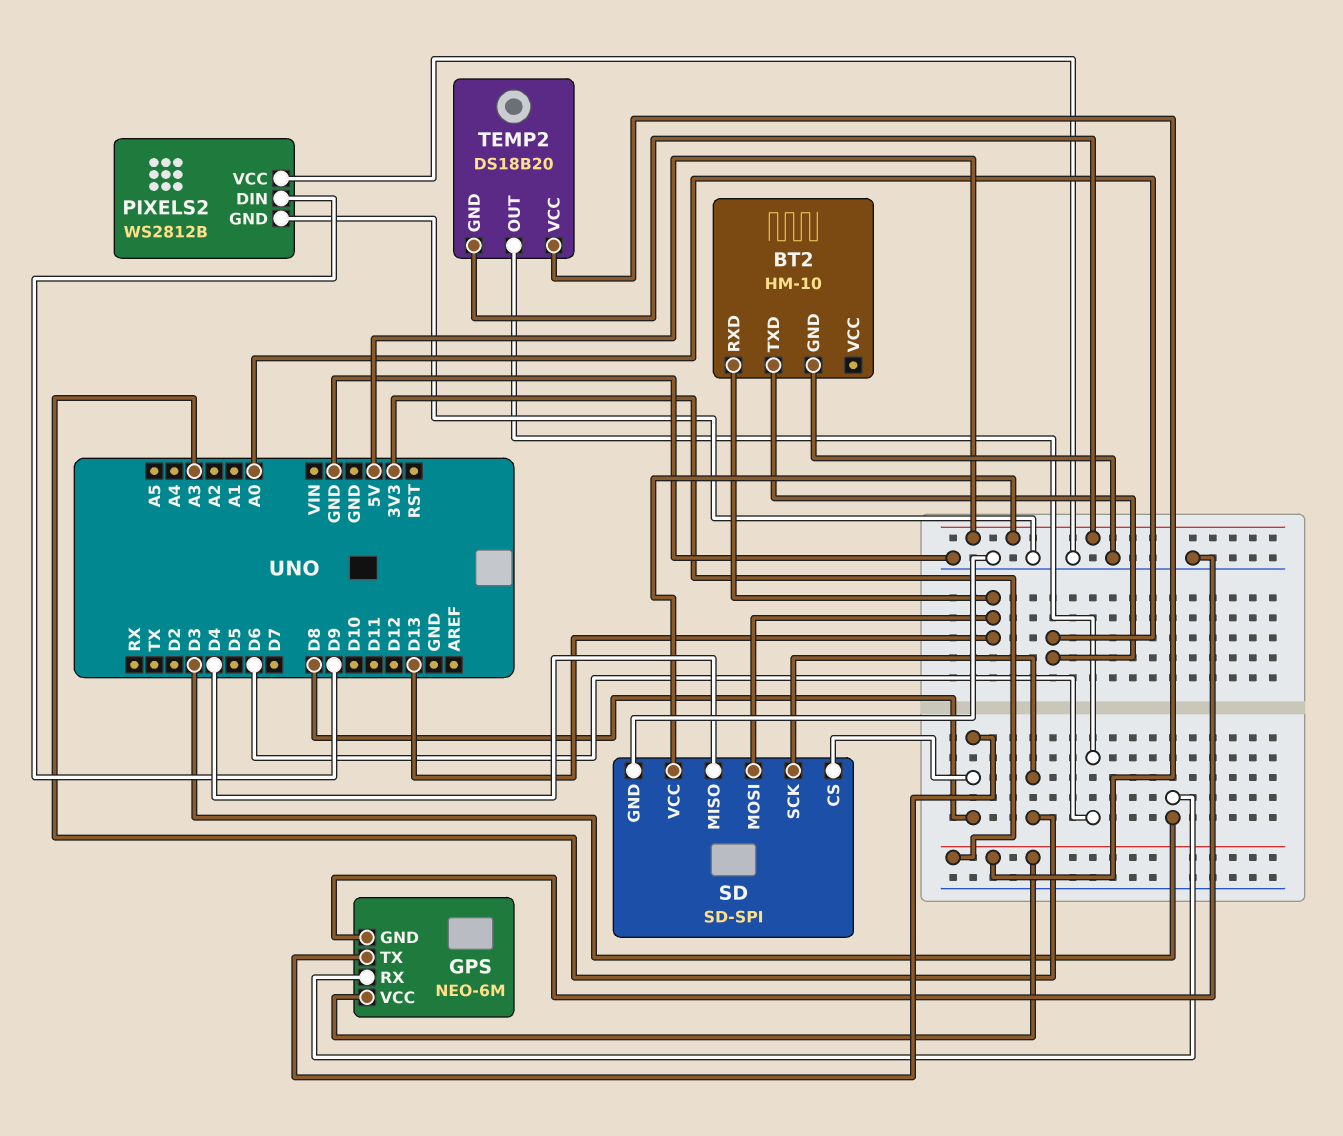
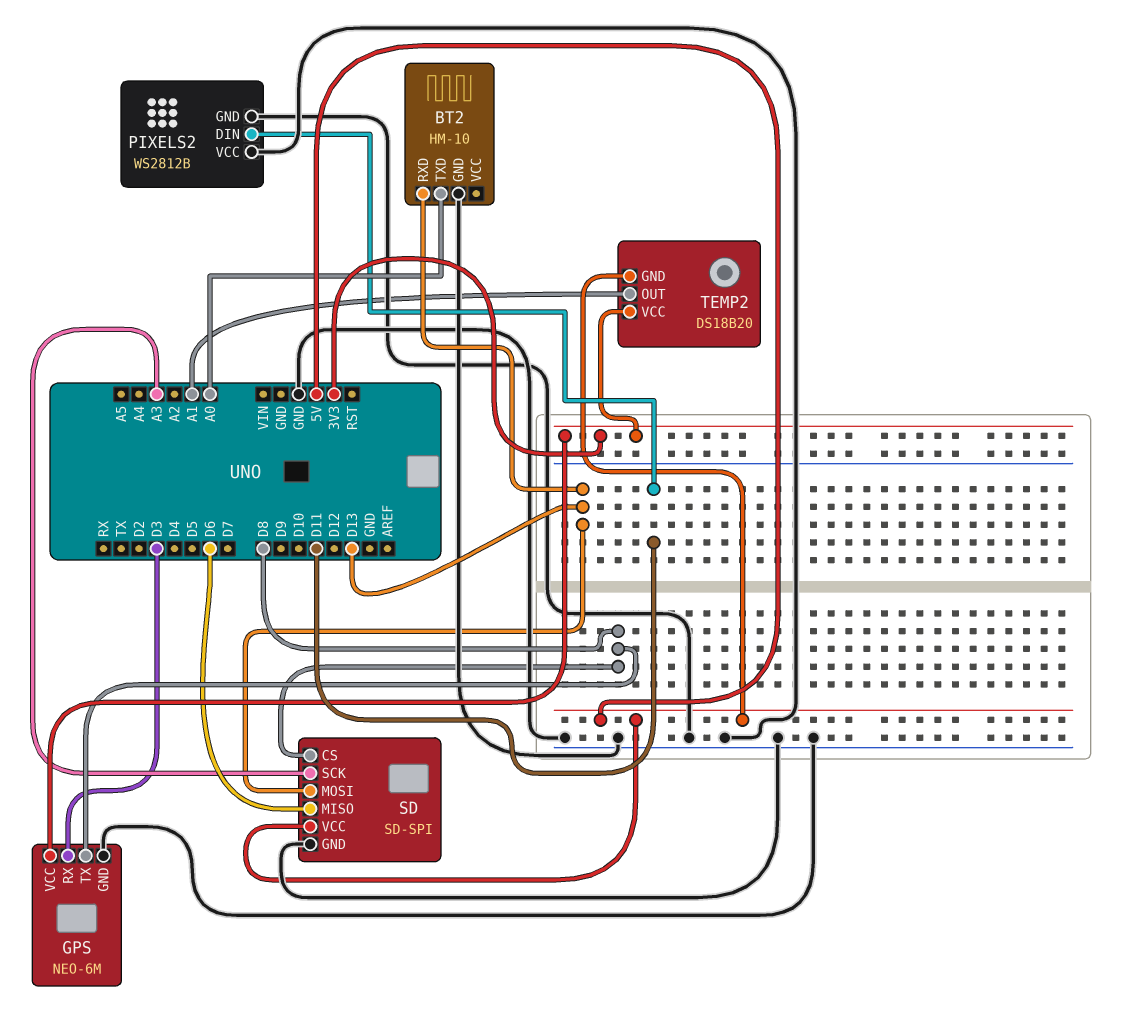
PIXELS2 pin DIN: D9 -> D11
SD pin MISO: D4 -> D6
TEMP2 pin OUT: D6 -> A1

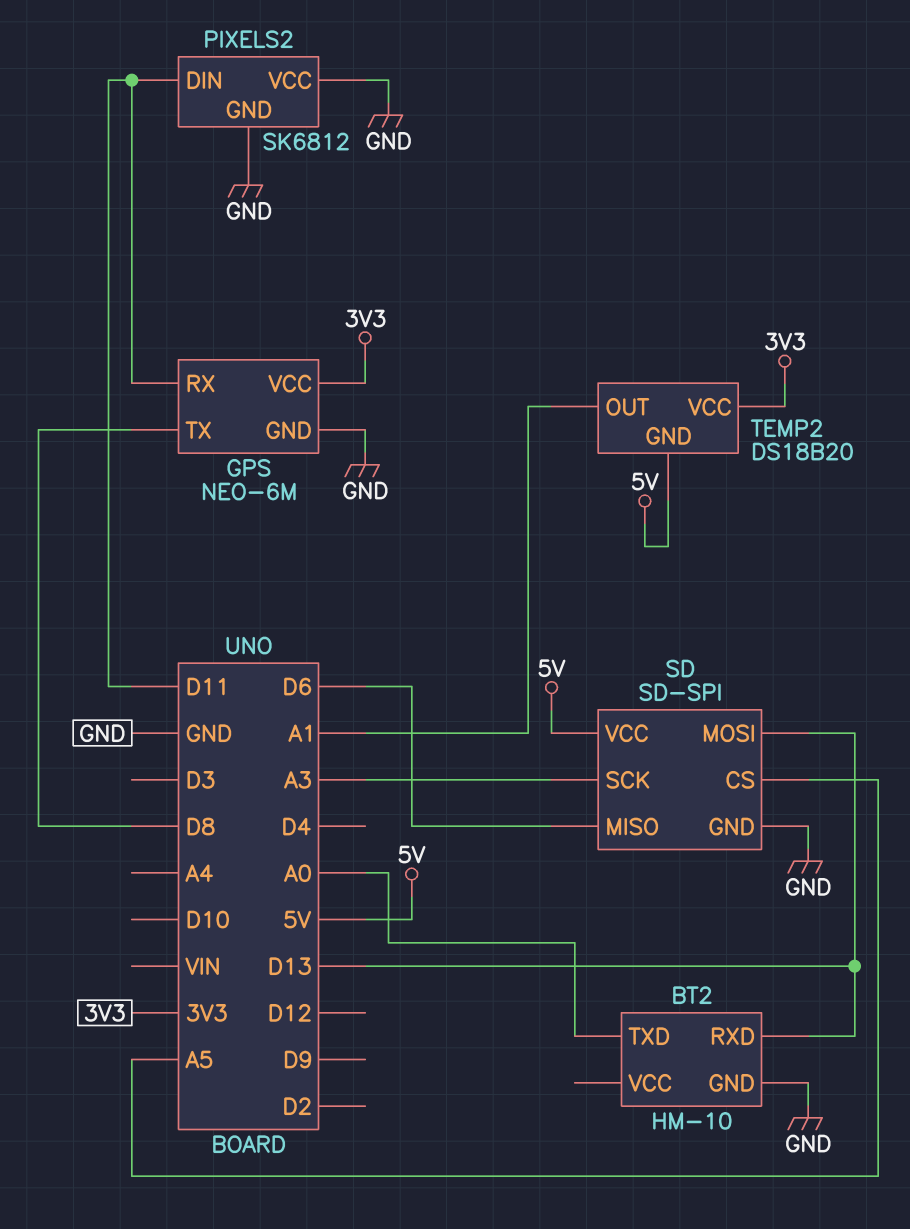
GPS pin RX: D3 -> D11
PIXELS2: WS2812B -> SK6812
SD pin CS: D8 -> A5

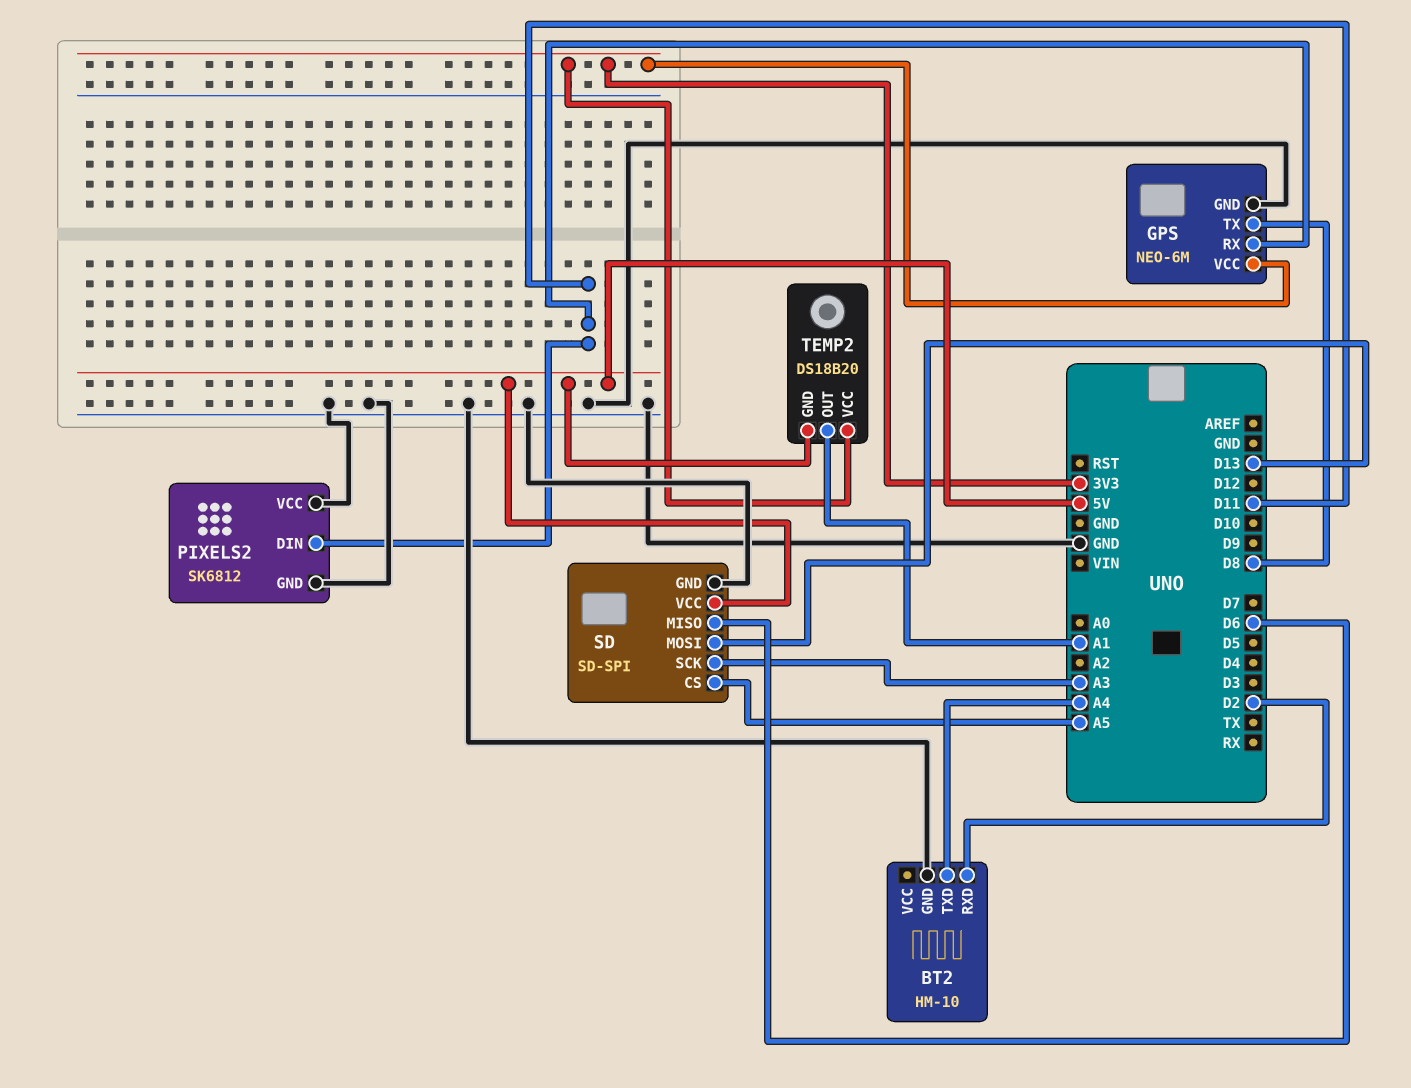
BT2 pin RXD: D13 -> D2
BT2 pin TXD: A0 -> A4

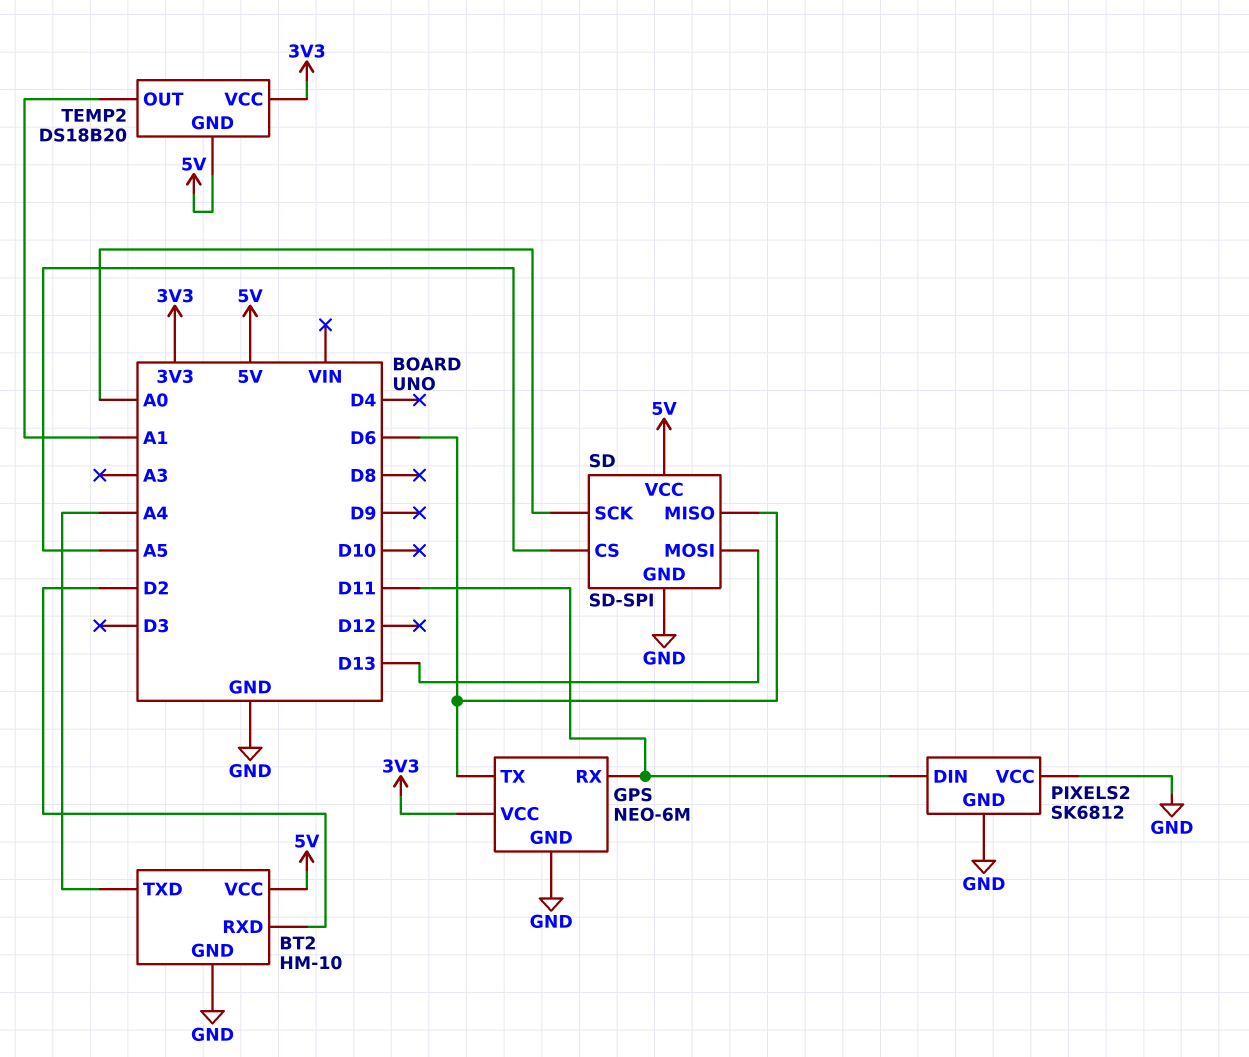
BT2 pin VCC: none -> 5V
GPS pin TX: D8 -> D6
SD pin SCK: A3 -> A0

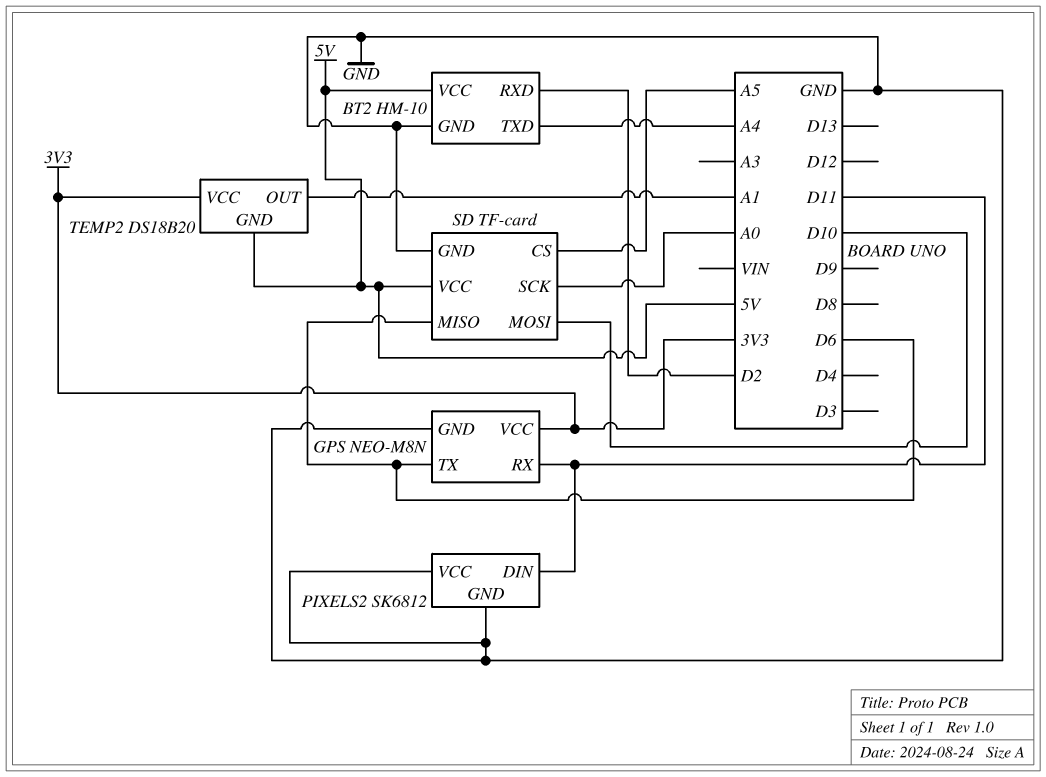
GPS: NEO-6M -> NEO-M8N
SD: SD-SPI -> TF-card
SD pin MOSI: D13 -> D10

